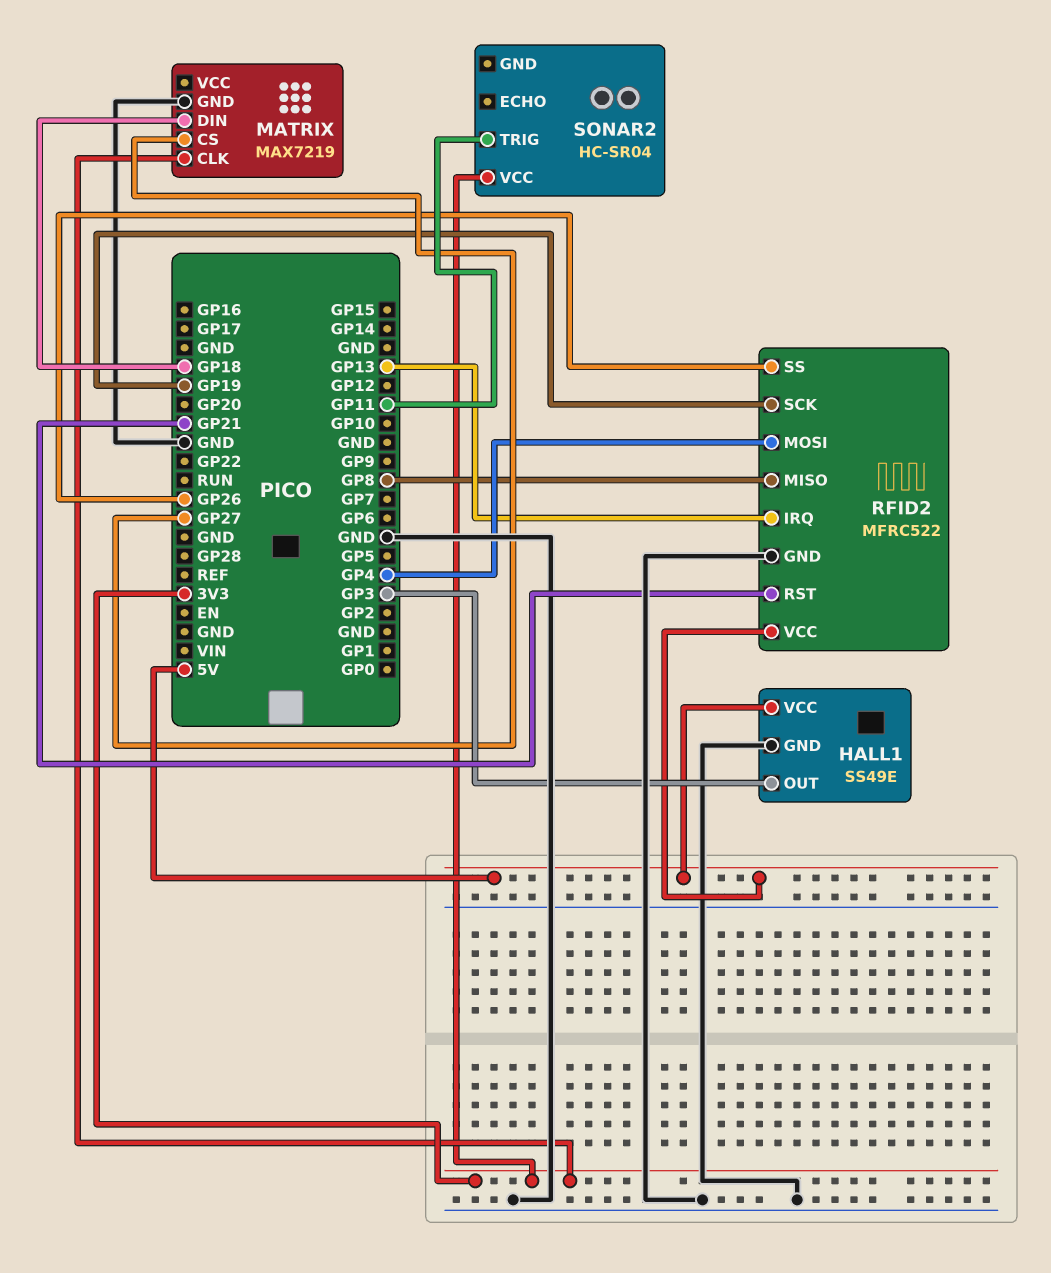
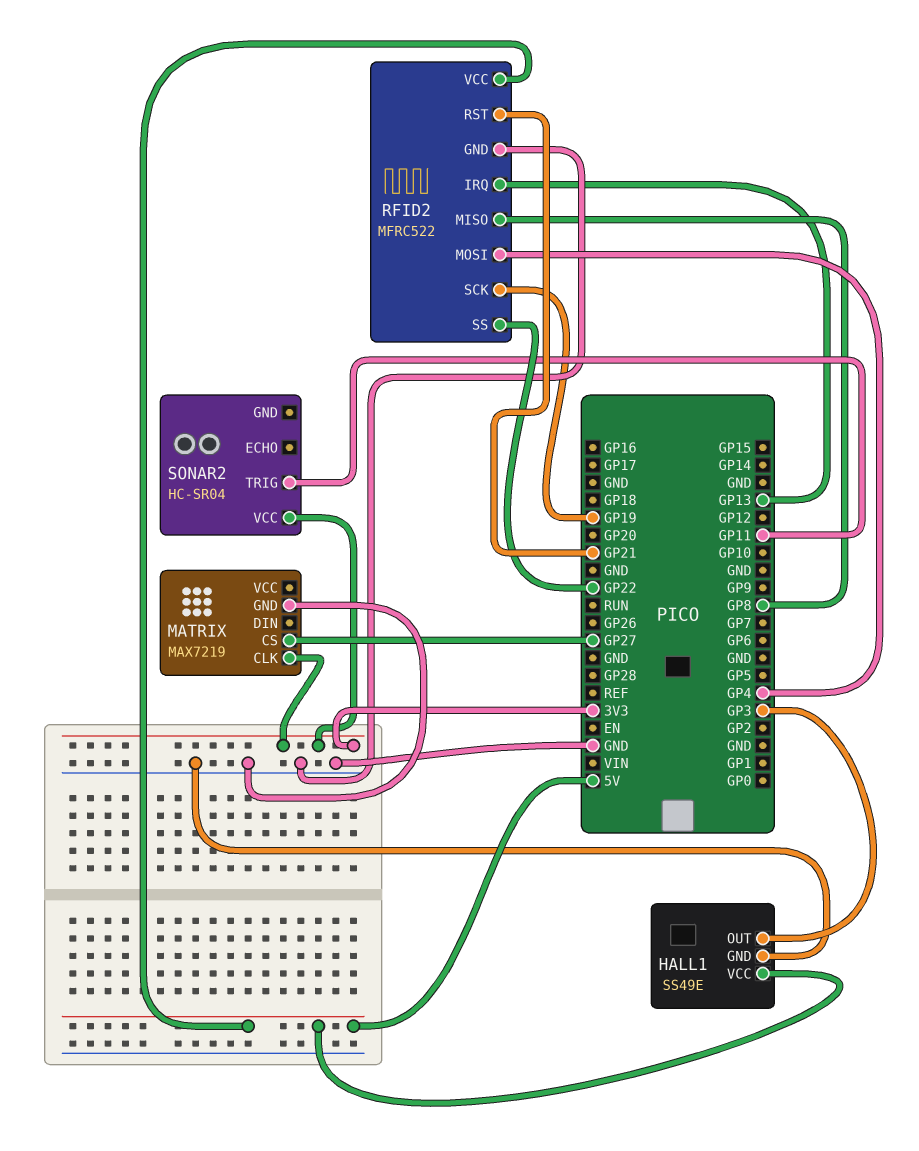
MATRIX pin DIN: GP18 -> none
RFID2 pin SS: GP26 -> GP22

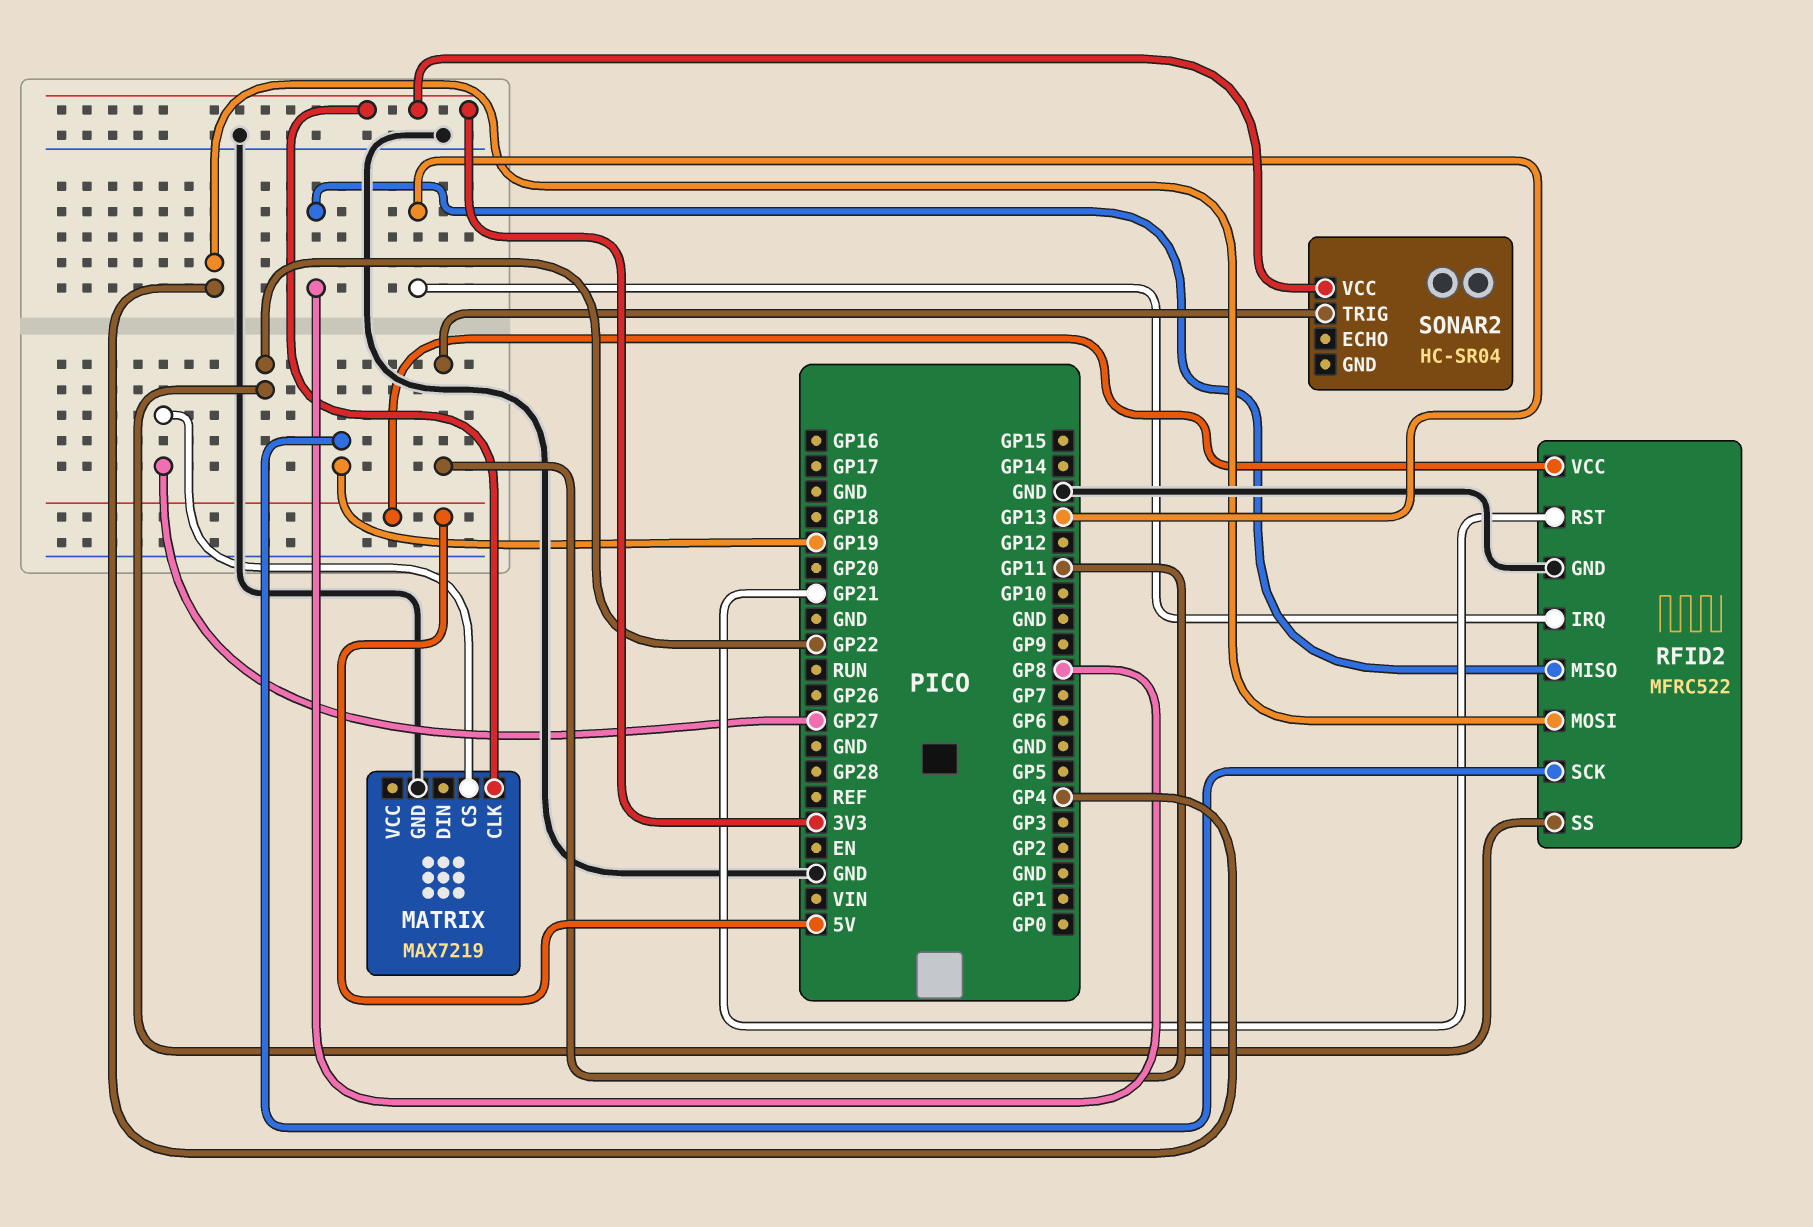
HALL1: SS49E -> none
HALL1 pin GND: GND -> none
HALL1 pin OUT: GP3 -> none
HALL1 pin VCC: 5V -> none

